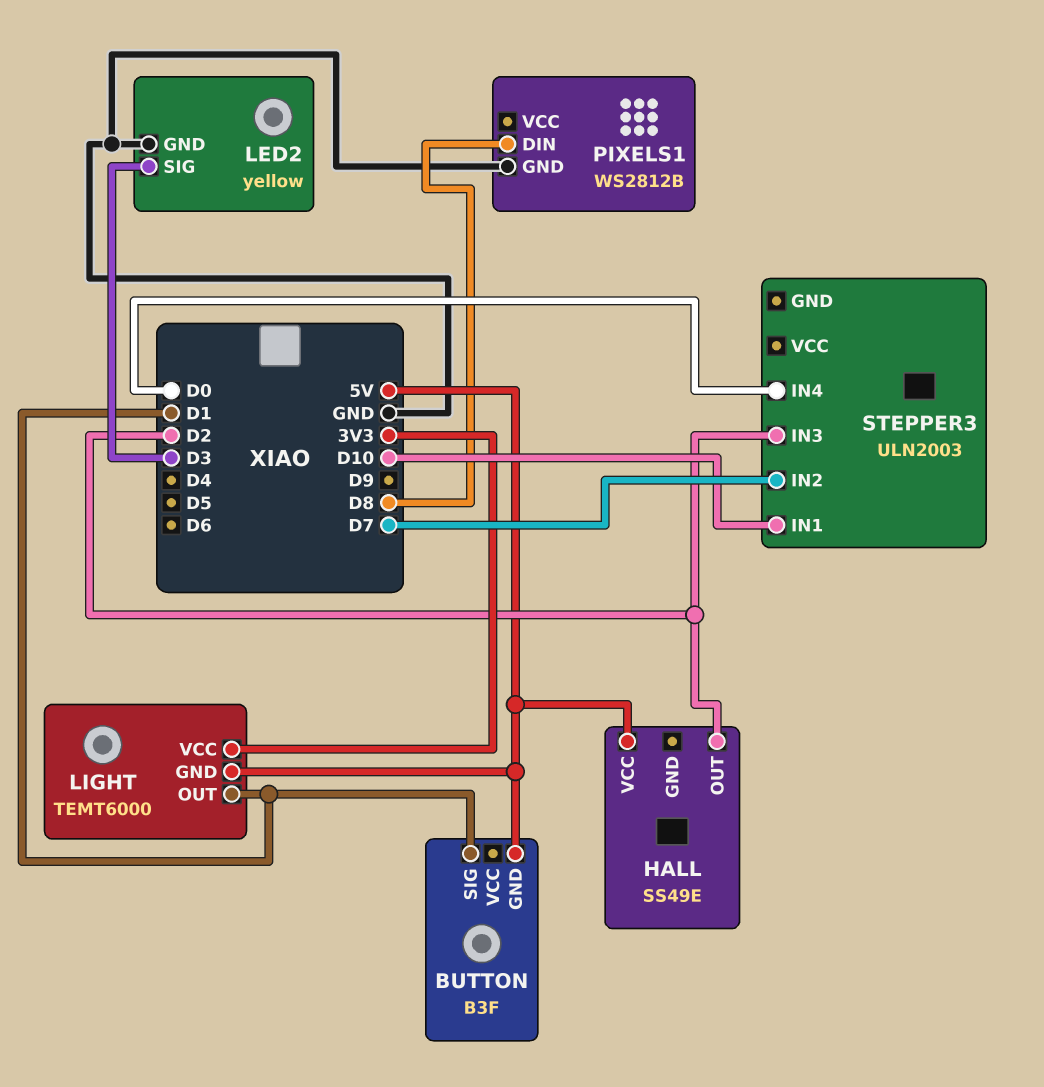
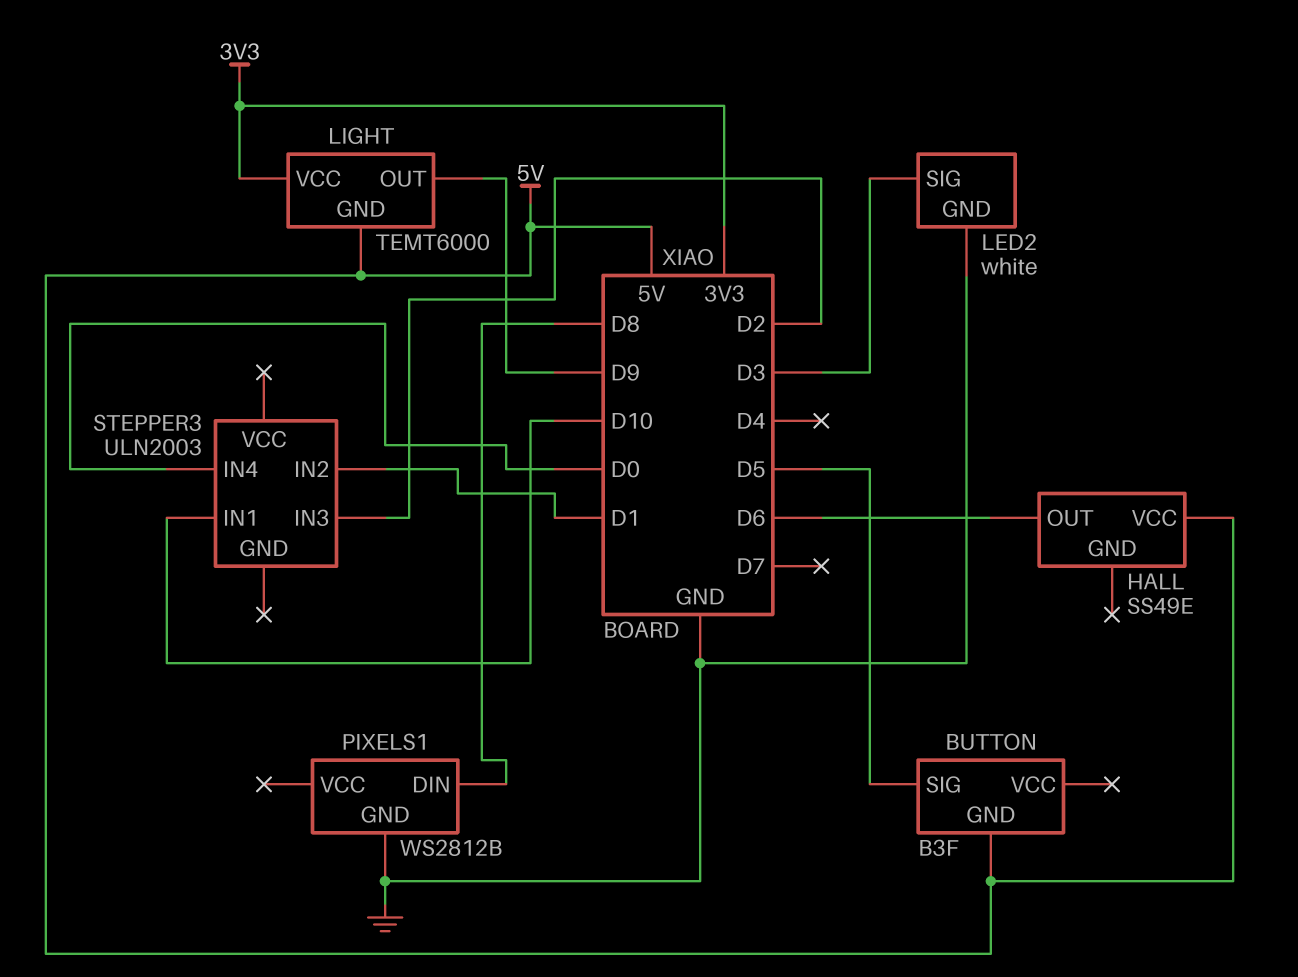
BUTTON pin SIG: D1 -> D5
HALL pin OUT: D2 -> D6
LED2: yellow -> white
LIGHT pin OUT: D1 -> D9
STEPPER3 pin IN2: D7 -> D1

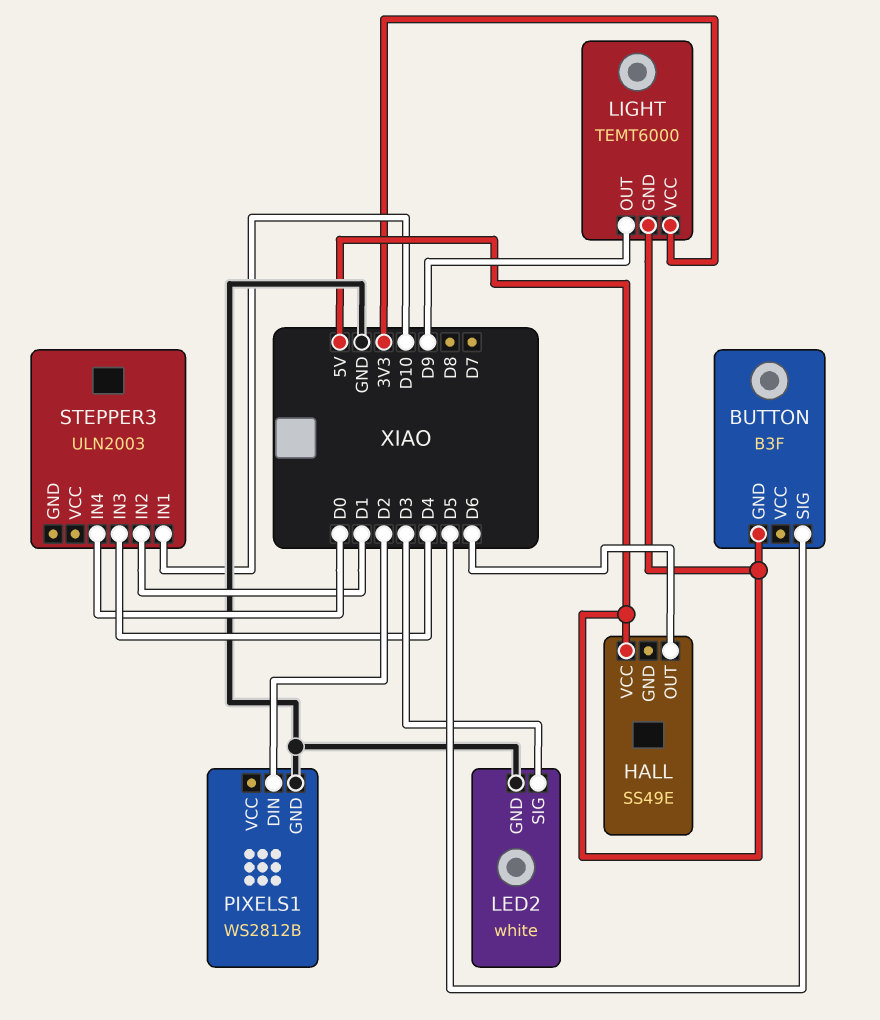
PIXELS1 pin DIN: D8 -> D2
STEPPER3 pin IN3: D2 -> D4

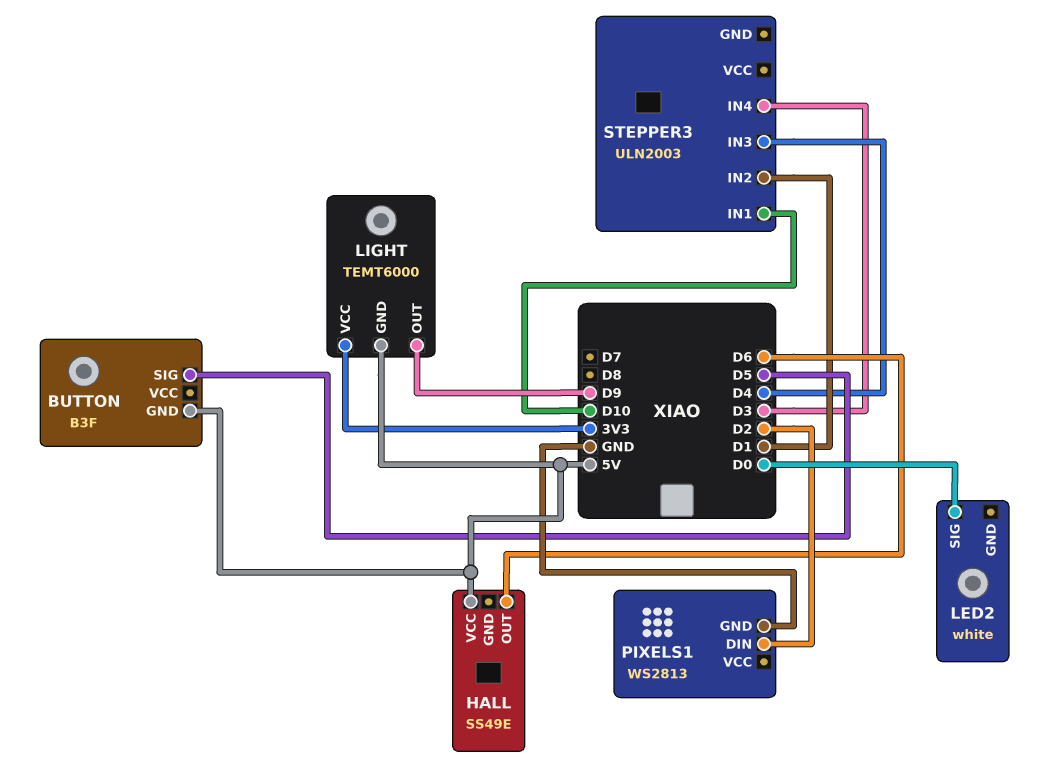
LED2 pin GND: GND -> none
LED2 pin SIG: D3 -> D0
PIXELS1: WS2812B -> WS2813
STEPPER3 pin IN4: D0 -> D3

